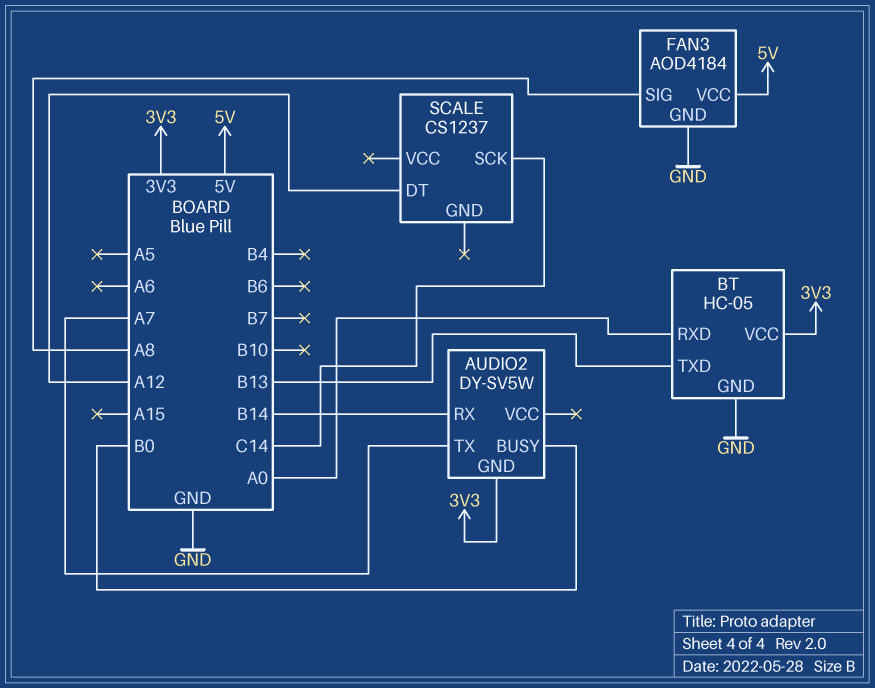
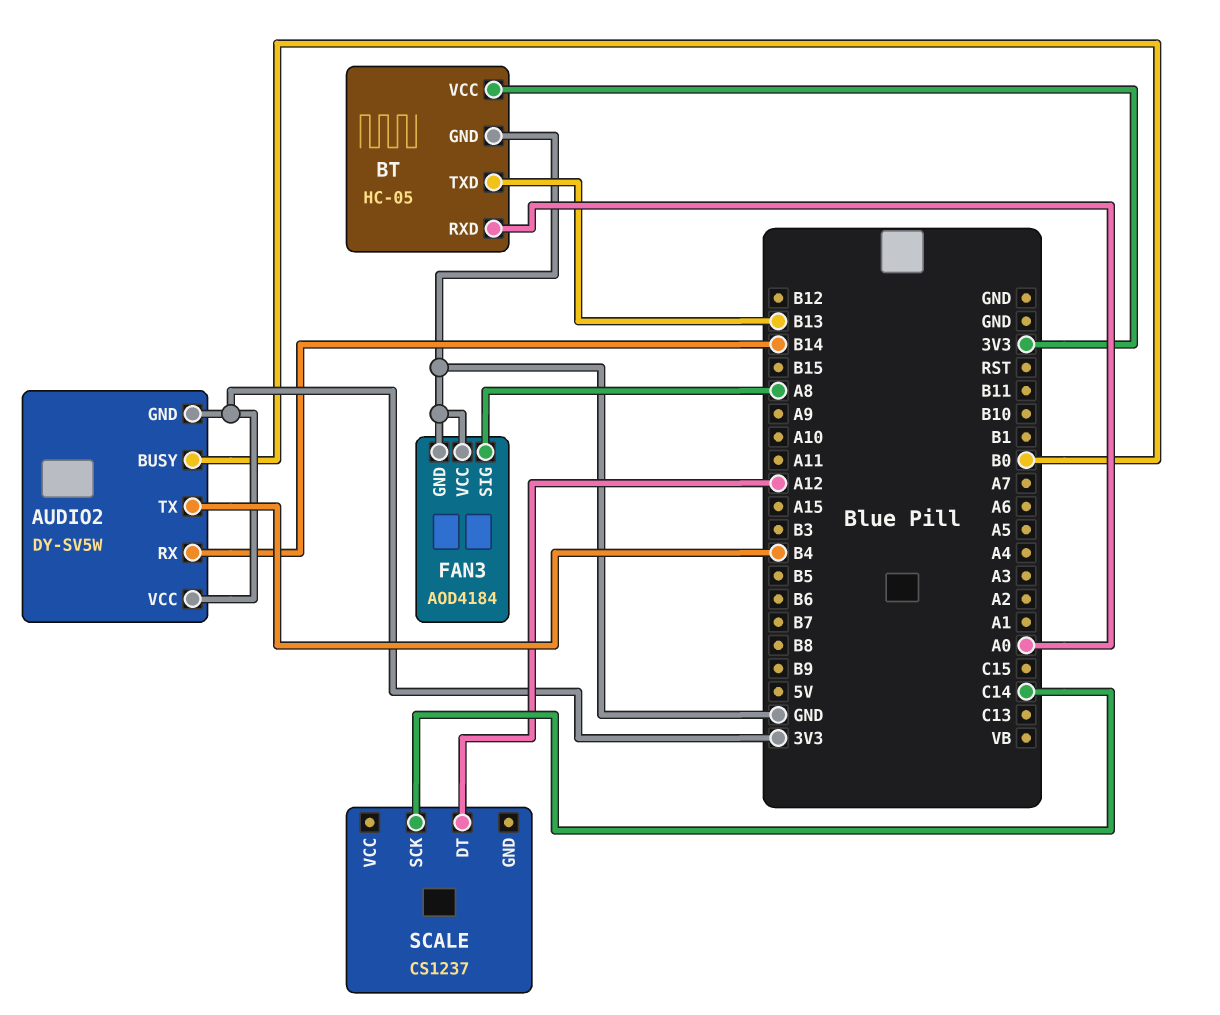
AUDIO2 pin TX: A7 -> B4
AUDIO2 pin VCC: none -> 3V3
FAN3 pin VCC: 5V -> GND

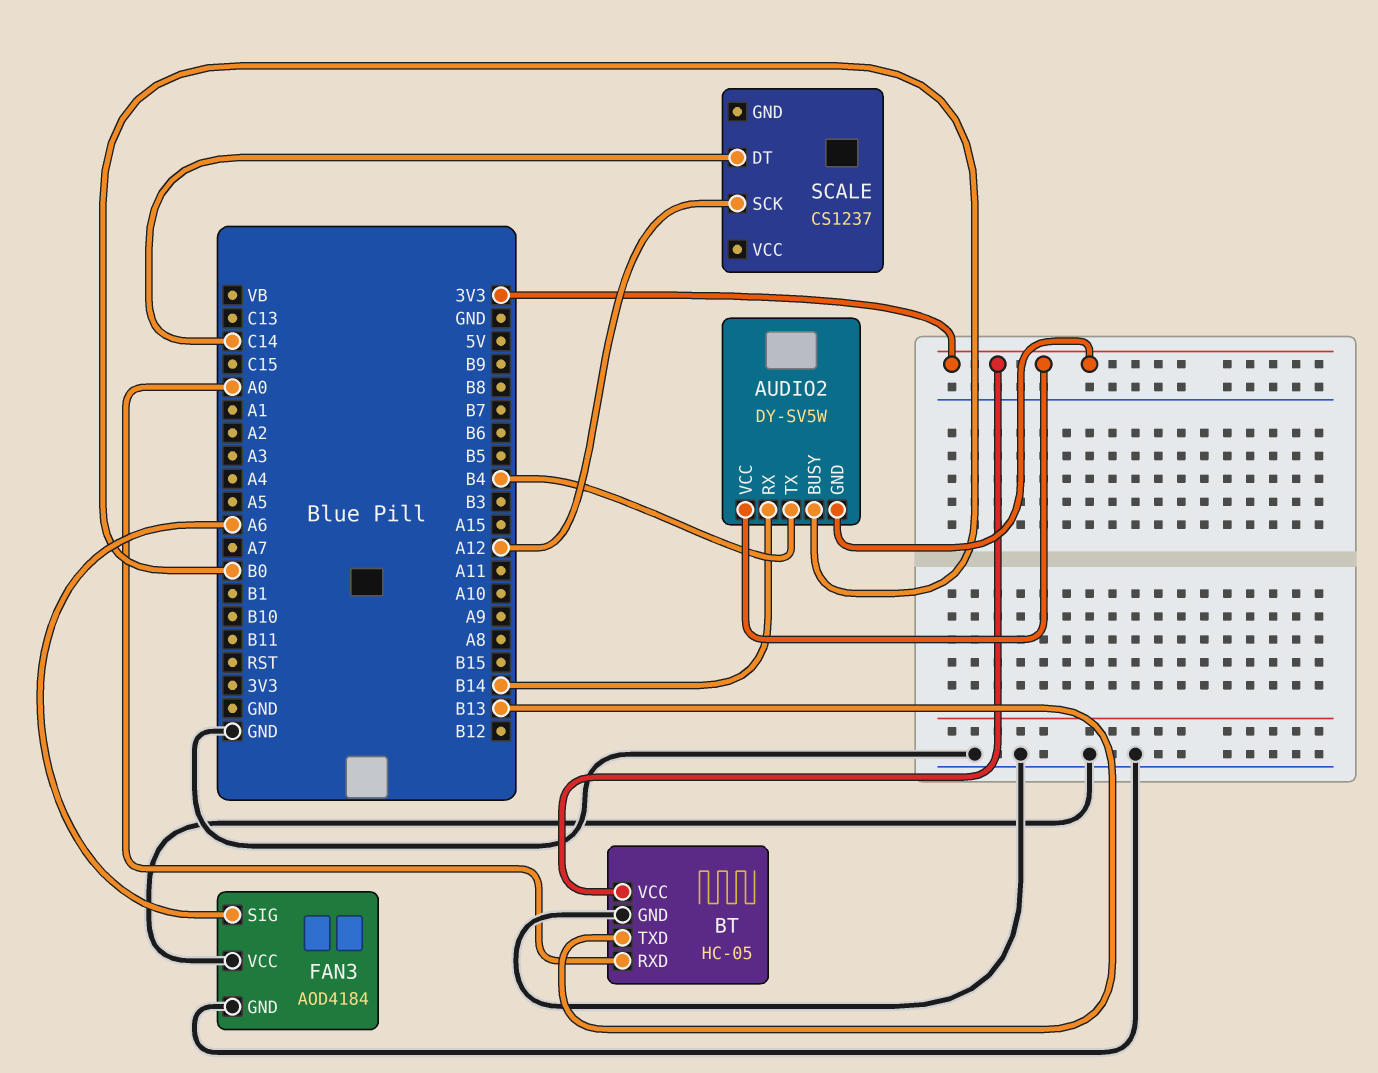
FAN3 pin SIG: A8 -> A6
SCALE pin DT: A12 -> C14
SCALE pin SCK: C14 -> A12

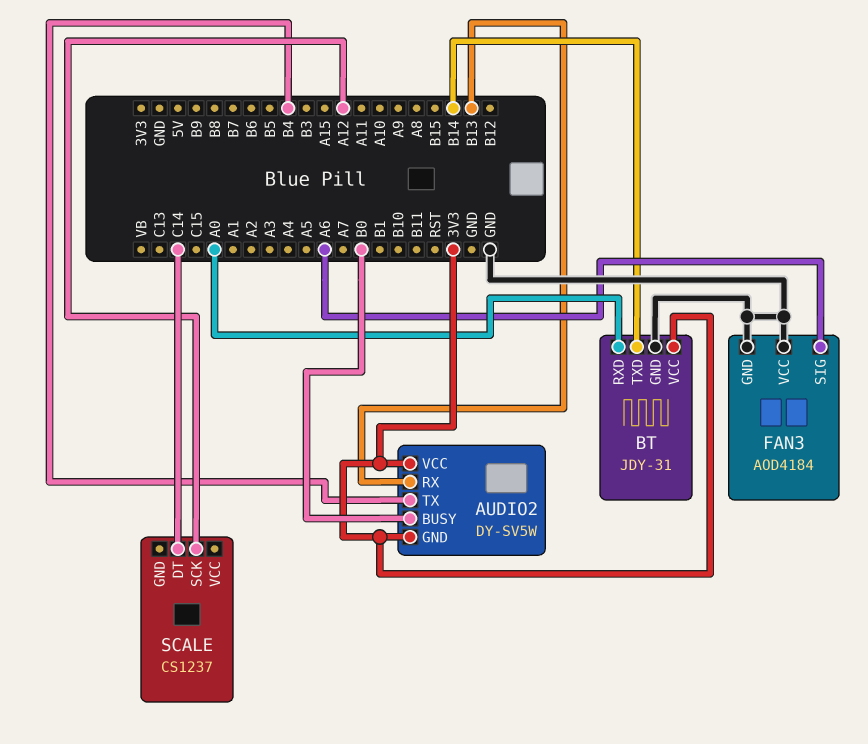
AUDIO2 pin RX: B14 -> B13
BT: HC-05 -> JDY-31
BT pin TXD: B13 -> B14

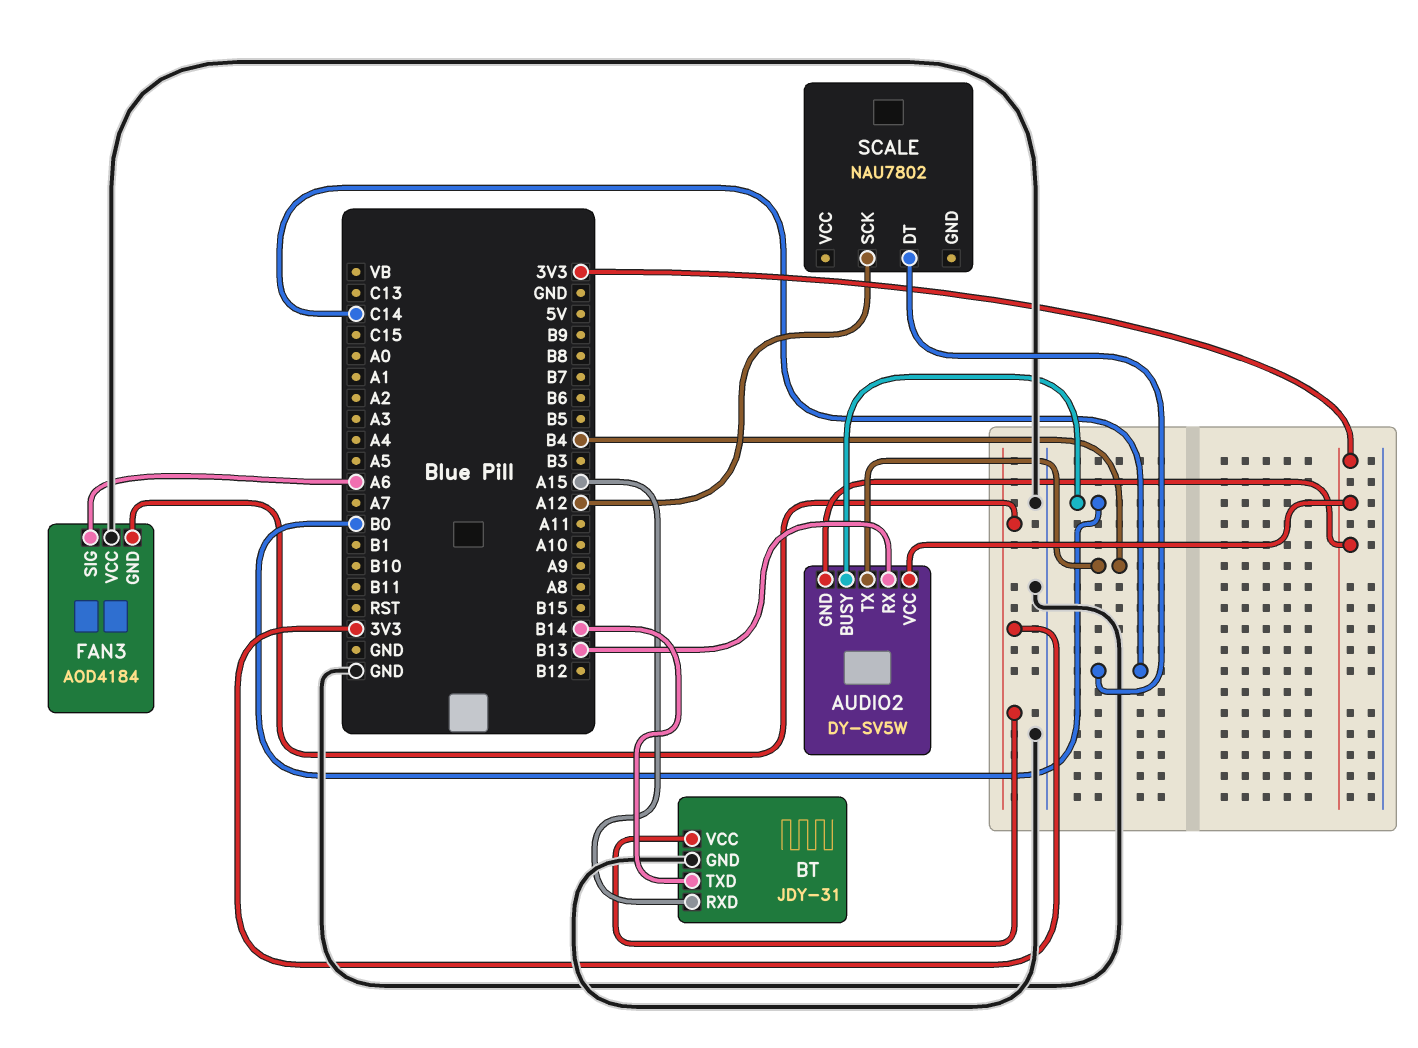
BT pin RXD: A0 -> A15
FAN3 pin GND: GND -> 3V3
SCALE: CS1237 -> NAU7802

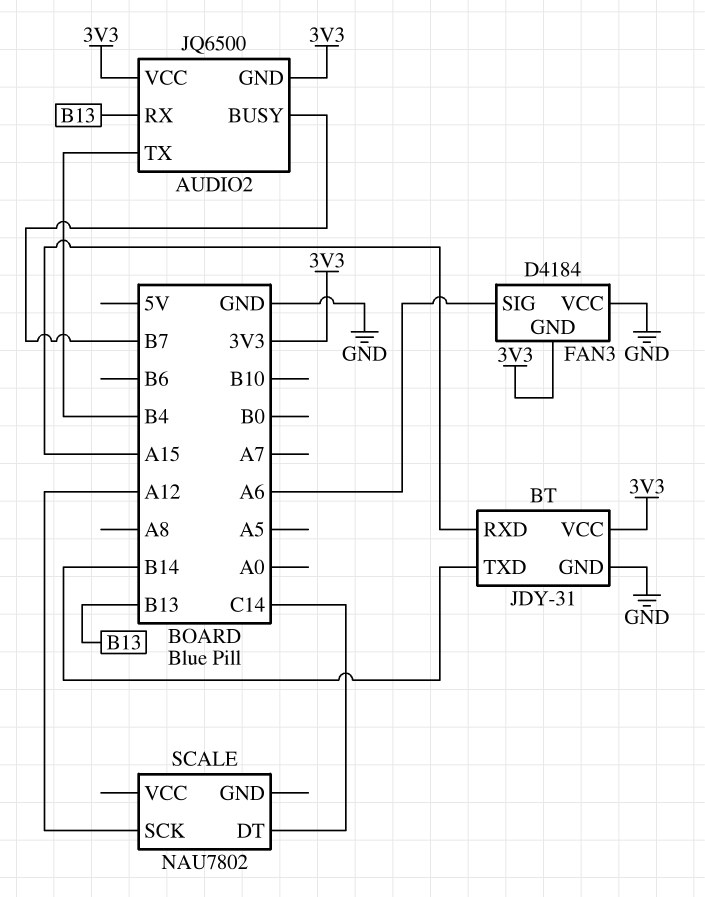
AUDIO2: DY-SV5W -> JQ6500
AUDIO2 pin BUSY: B0 -> B7
FAN3: AOD4184 -> D4184

